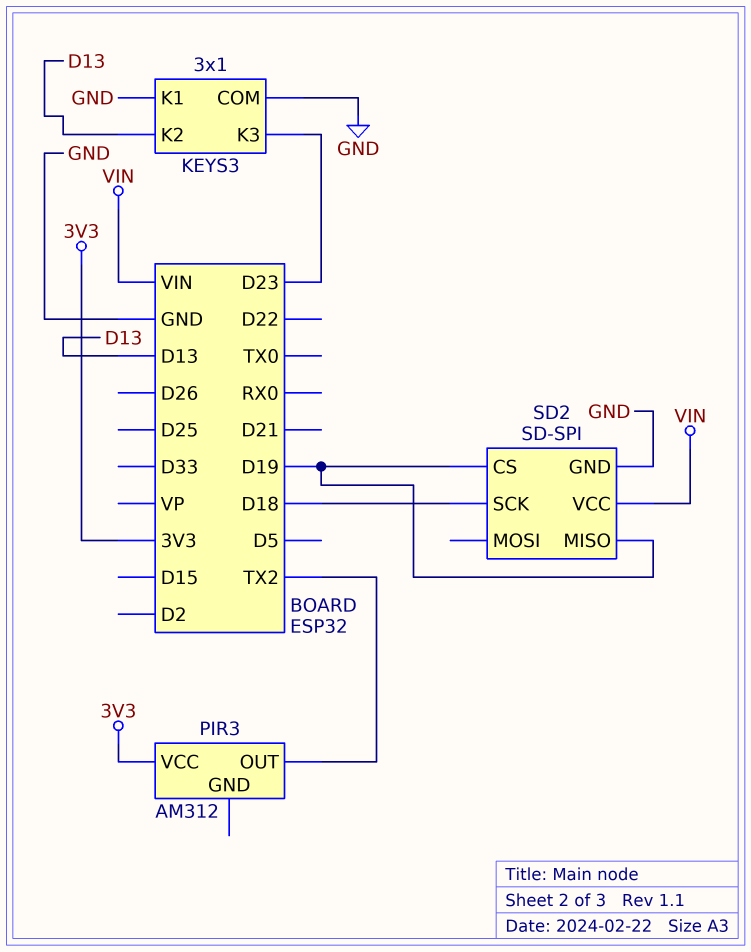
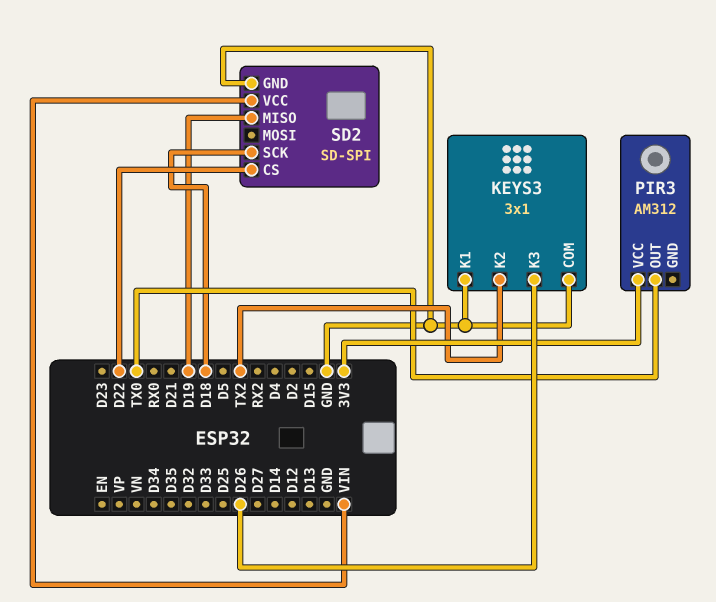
KEYS3 pin K2: D13 -> TX2
KEYS3 pin K3: D23 -> D26
PIR3 pin OUT: TX2 -> TX0
SD2 pin CS: D19 -> D22

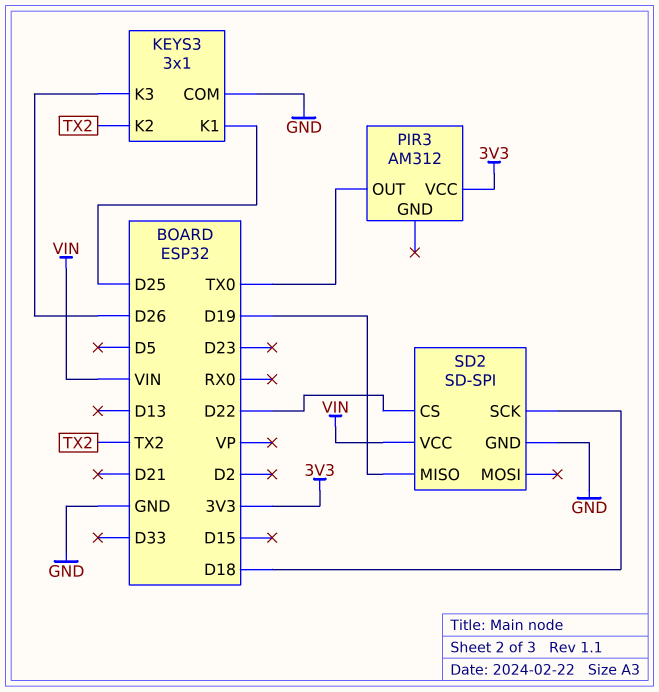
KEYS3 pin K1: GND -> D25

